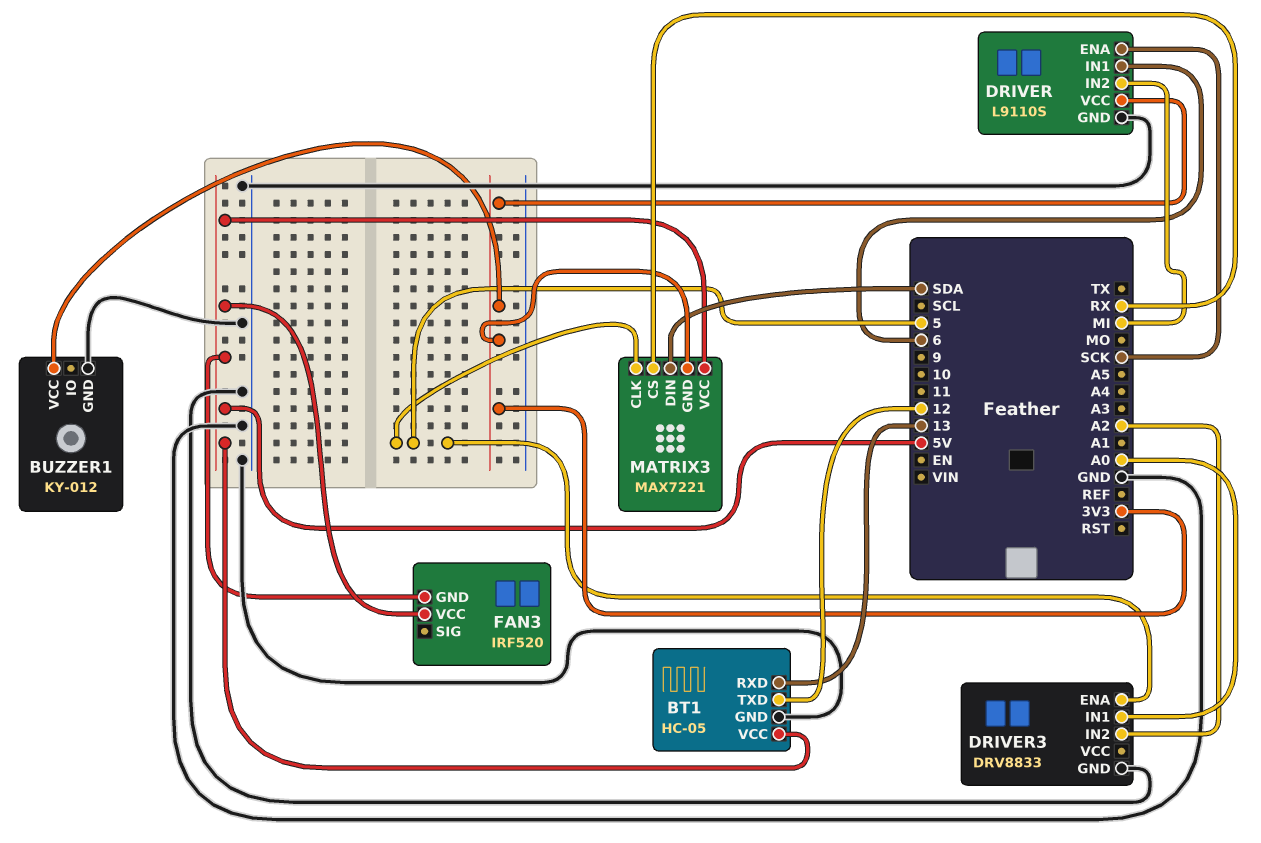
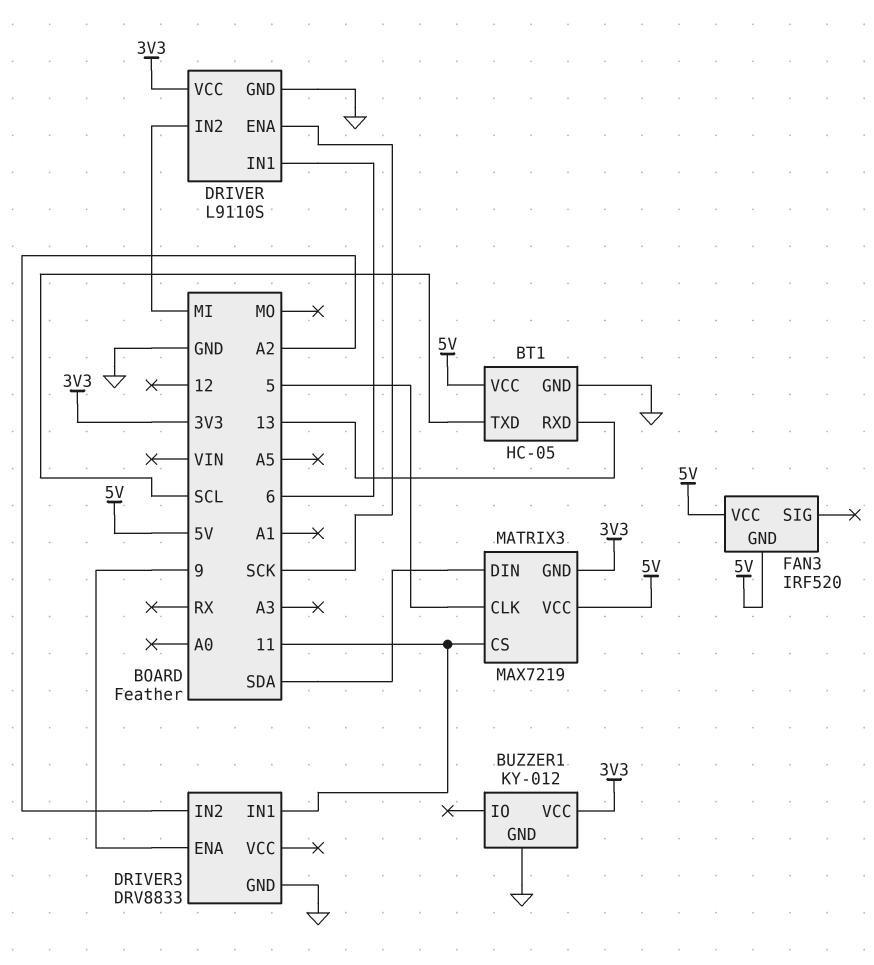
BT1 pin TXD: 12 -> SCL
DRIVER3 pin ENA: 5 -> 9
DRIVER3 pin IN1: A0 -> 11
MATRIX3: MAX7221 -> MAX7219
MATRIX3 pin CS: RX -> 11

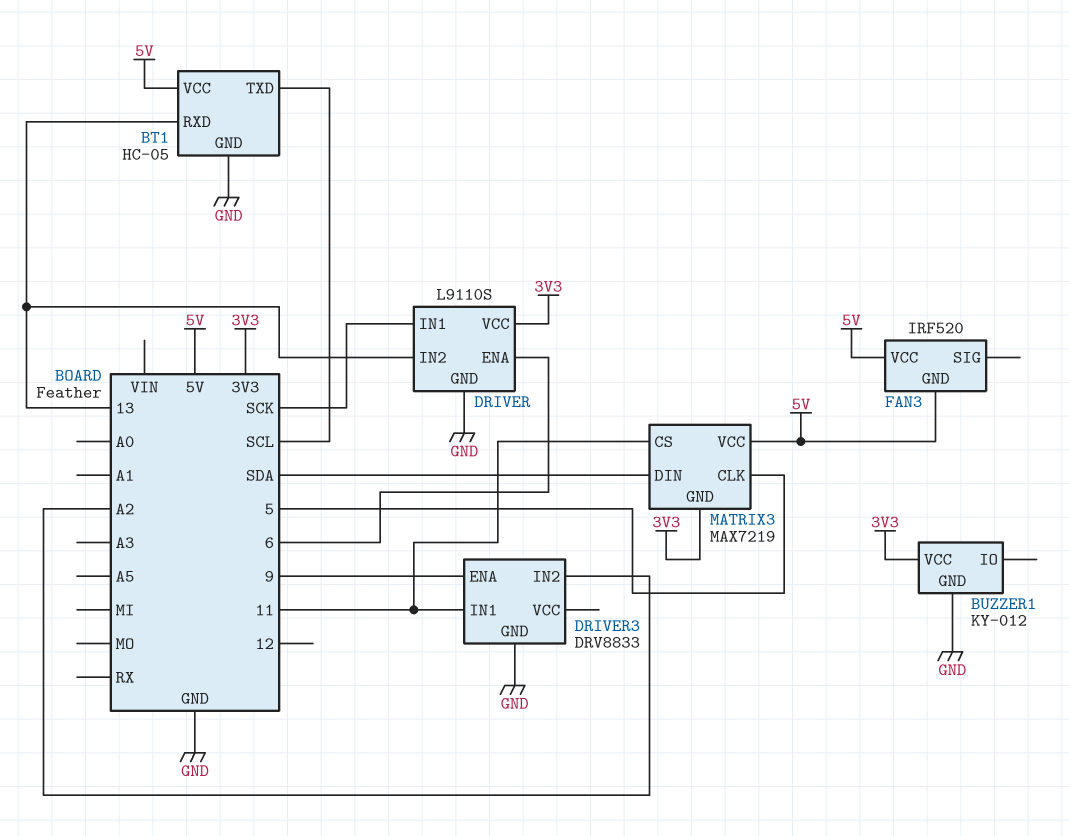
DRIVER pin ENA: SCK -> 6
DRIVER pin IN1: 6 -> SCK
DRIVER pin IN2: MI -> 13

